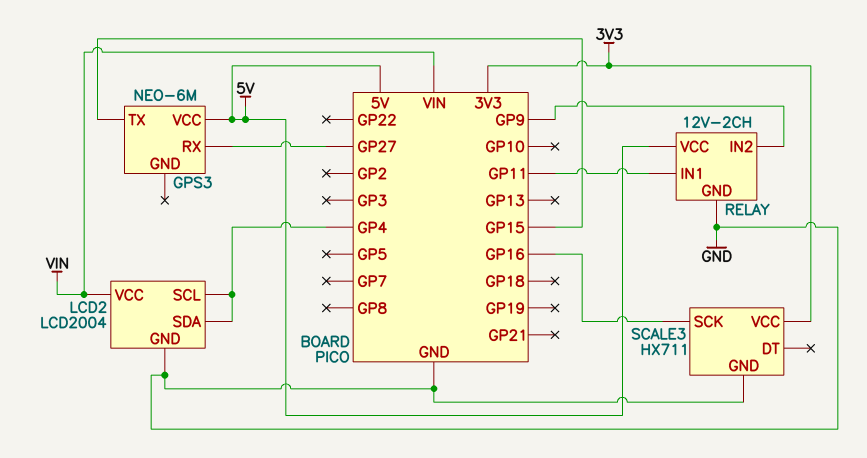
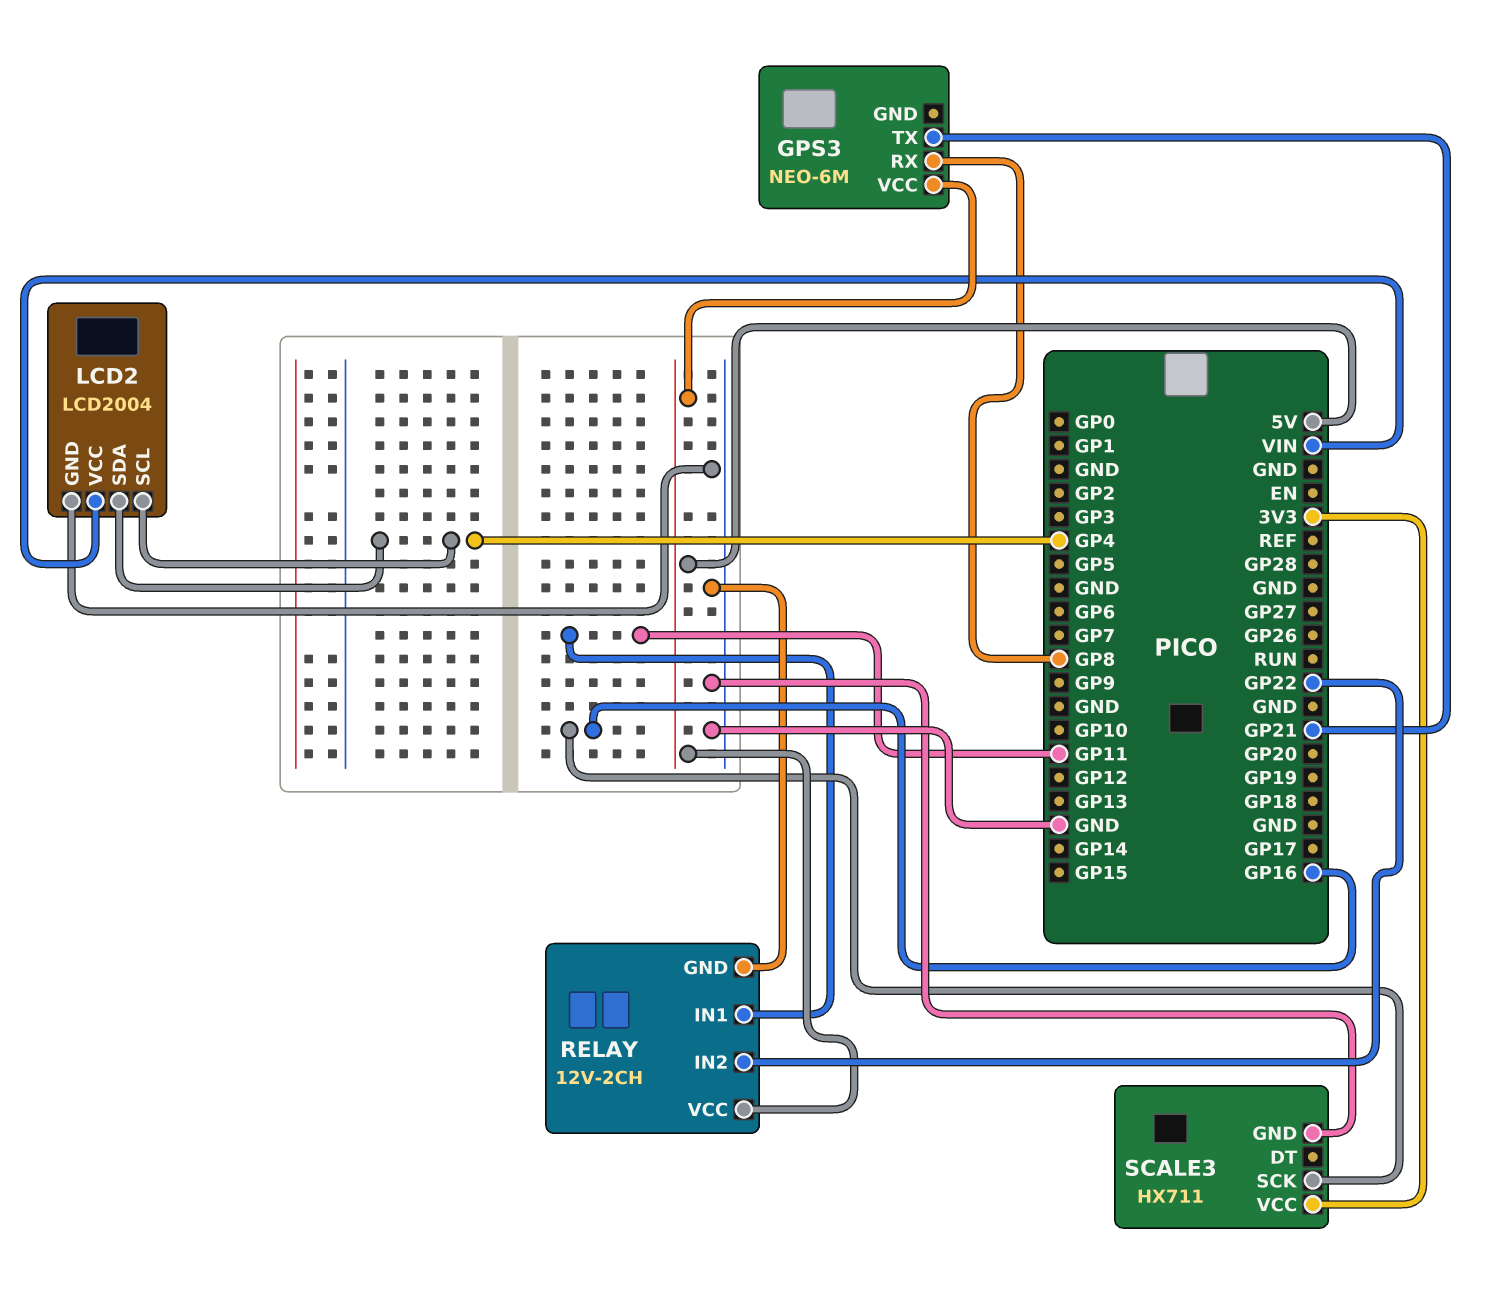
GPS3 pin RX: GP27 -> GP8
GPS3 pin TX: GP15 -> GP21
RELAY pin IN2: GP9 -> GP22

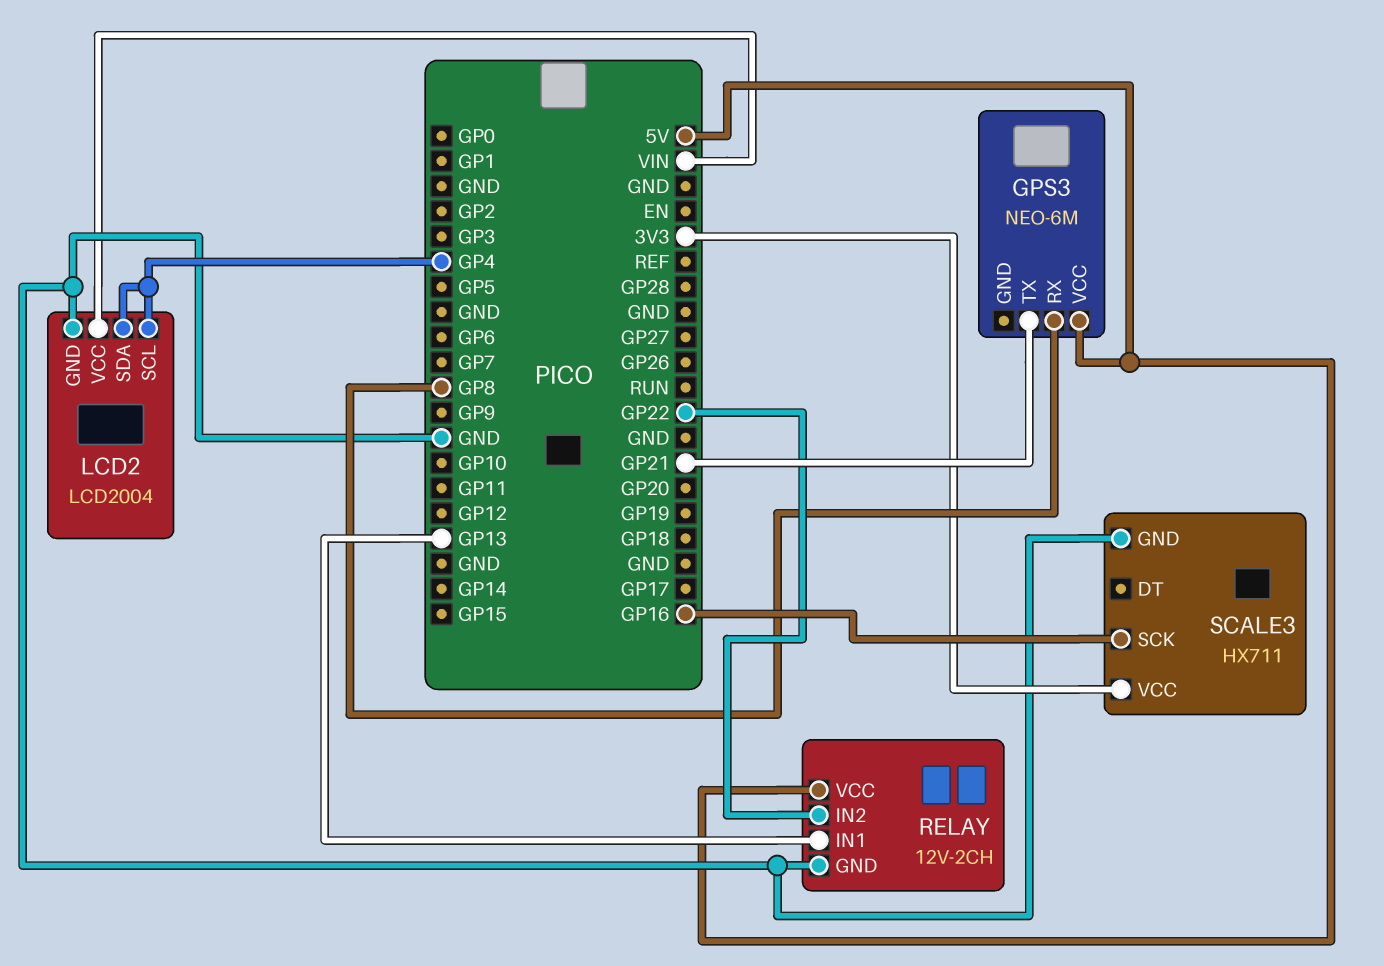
RELAY pin IN1: GP11 -> GP13

